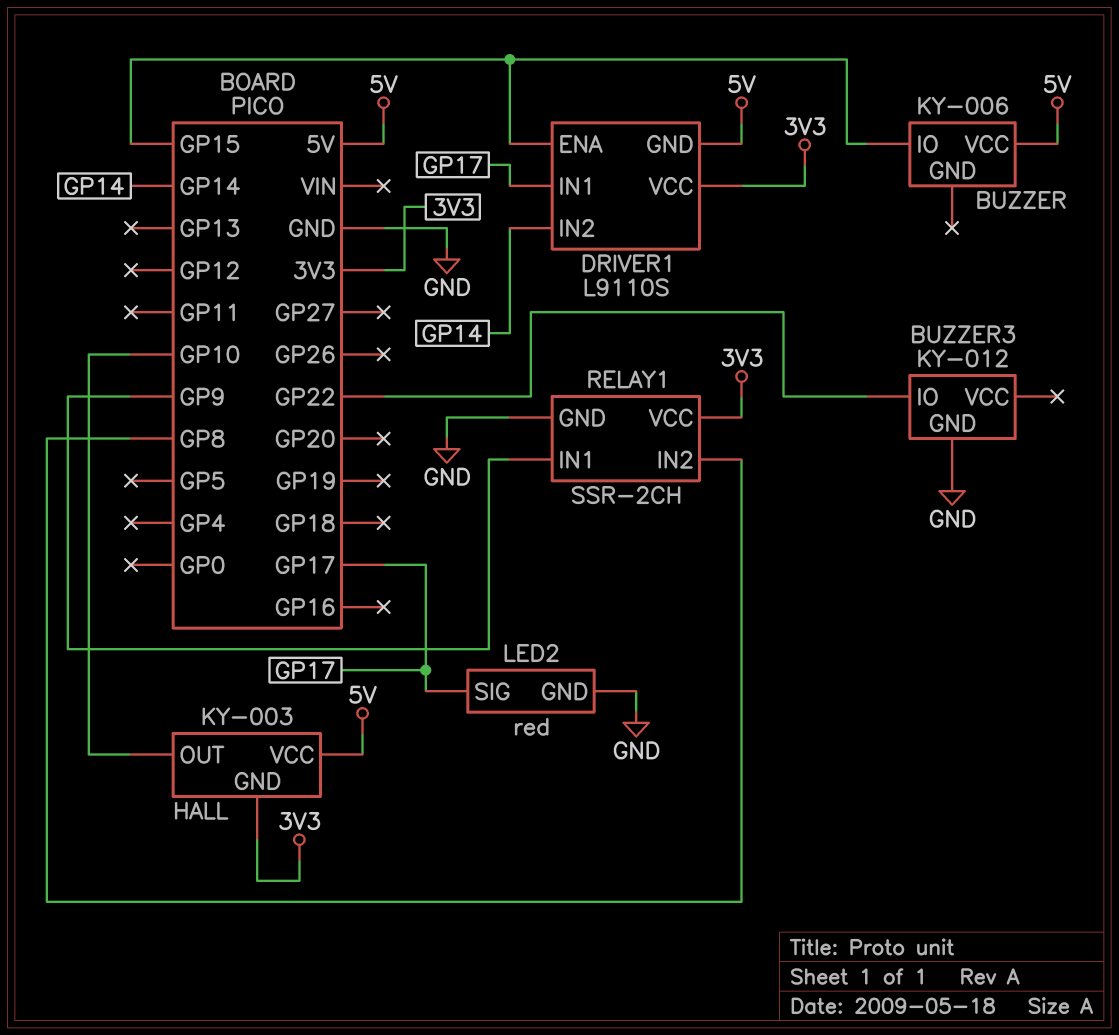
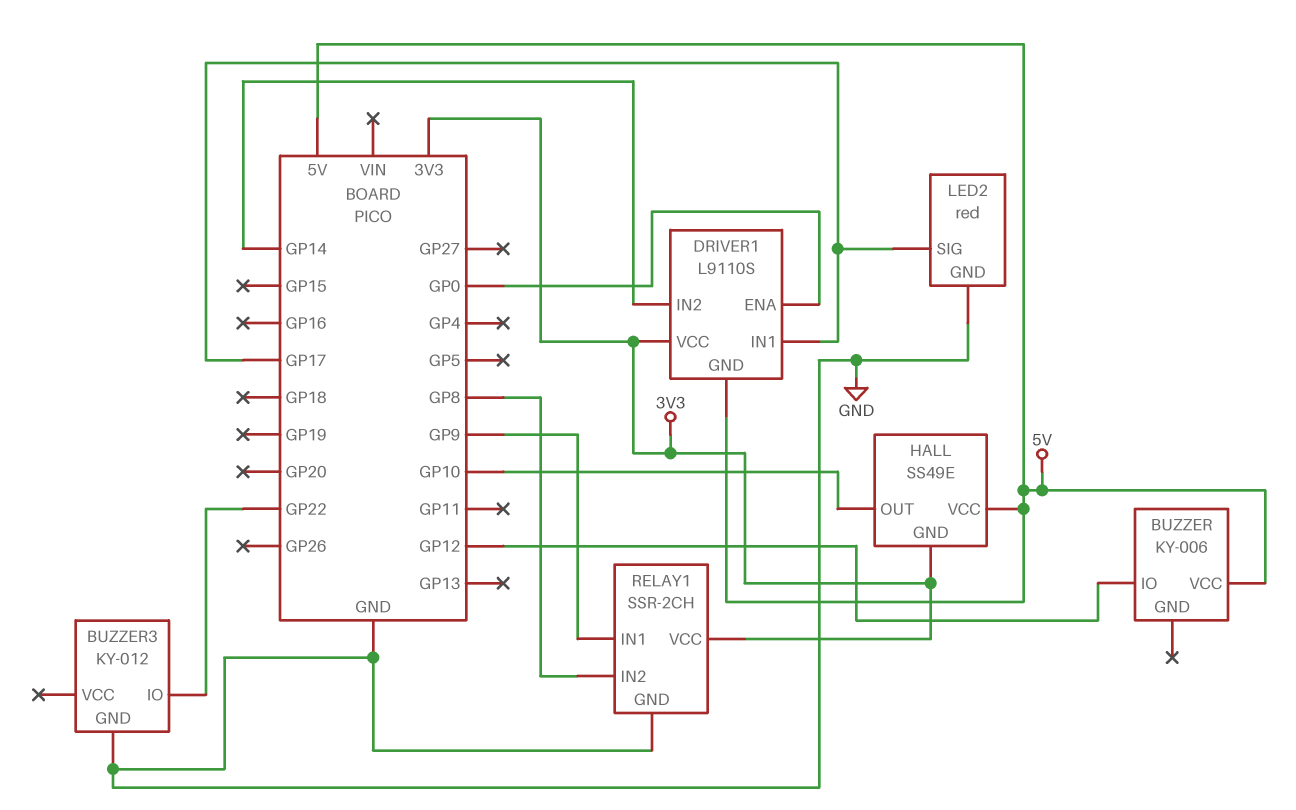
BUZZER pin IO: GP15 -> GP12
DRIVER1 pin ENA: GP15 -> GP0
HALL: KY-003 -> SS49E

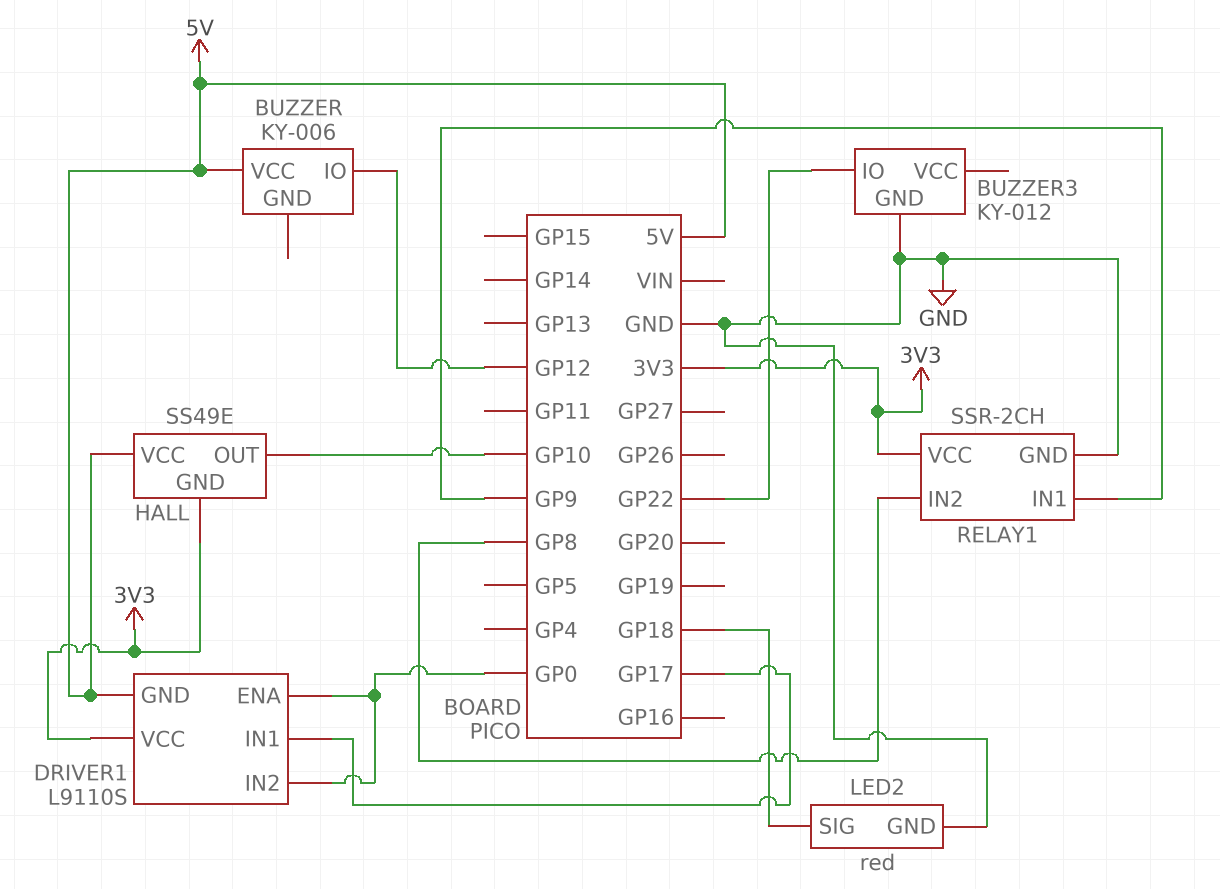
DRIVER1 pin IN2: GP14 -> GP0
LED2 pin SIG: GP17 -> GP18

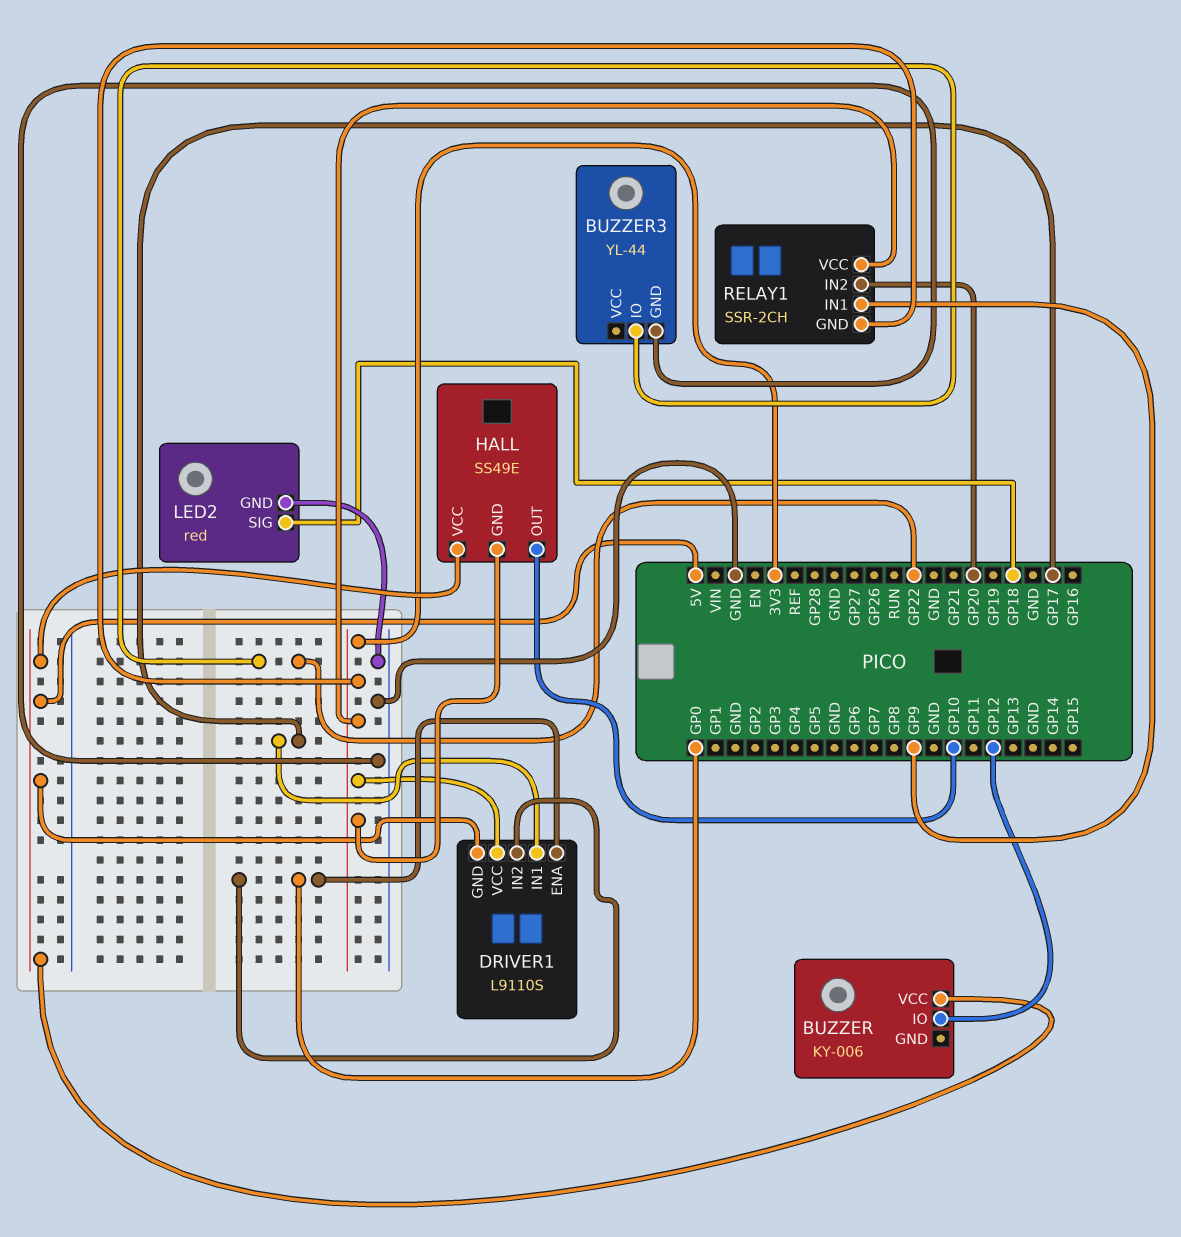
BUZZER3: KY-012 -> YL-44
RELAY1 pin GND: GND -> 3V3
RELAY1 pin IN2: GP8 -> GP20

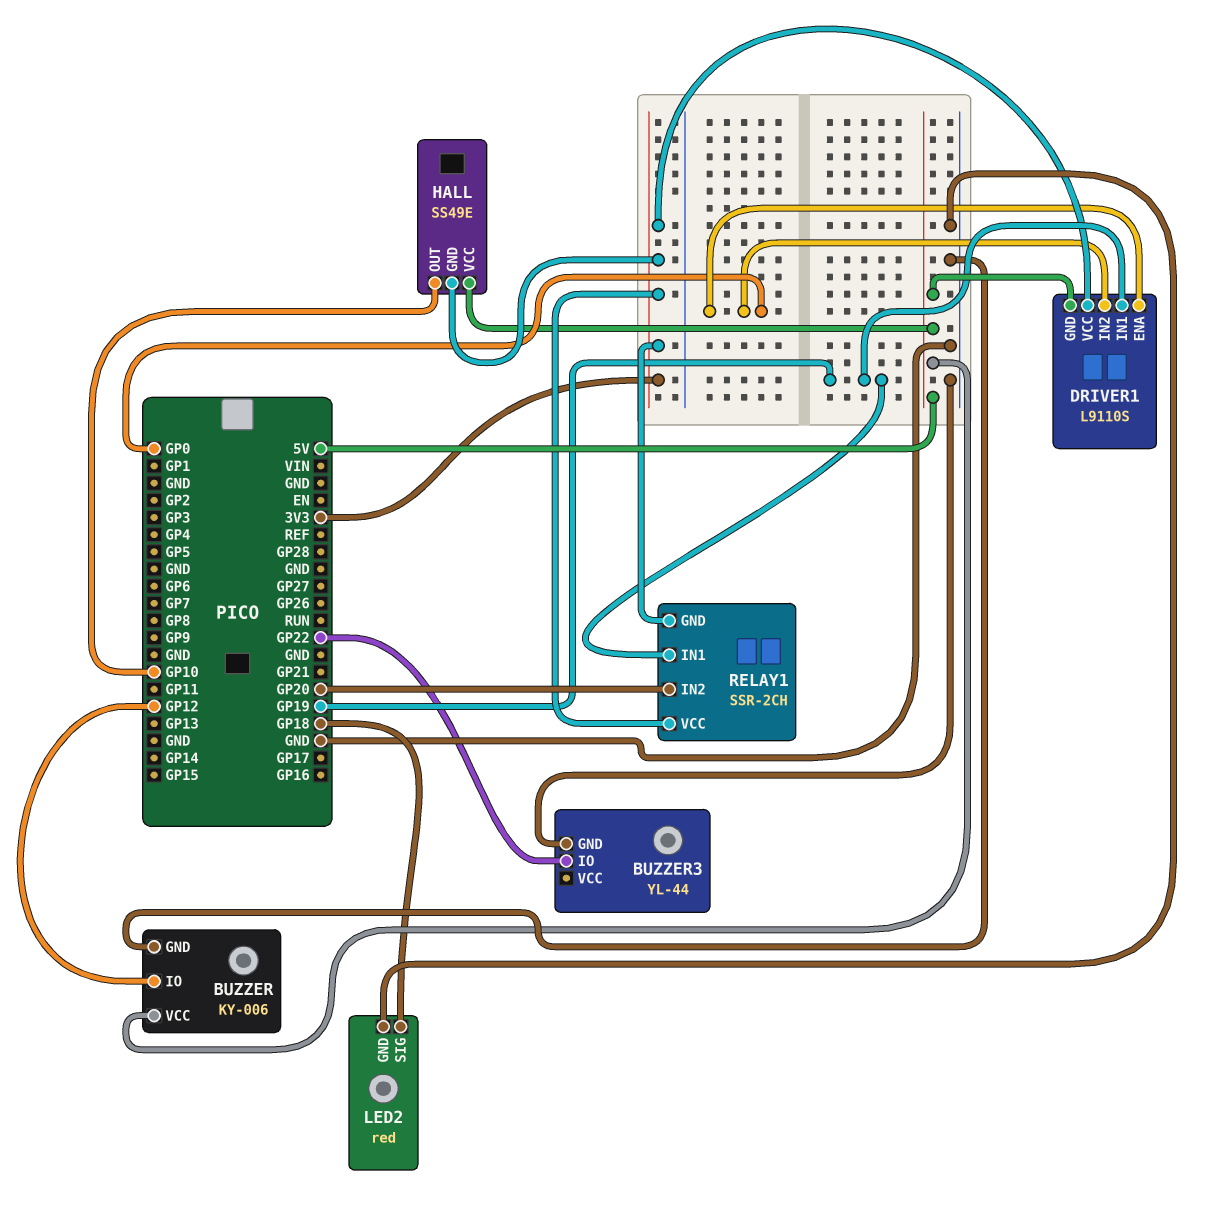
BUZZER pin GND: none -> GND
DRIVER1 pin IN1: GP17 -> GP19
RELAY1 pin IN1: GP9 -> GP19

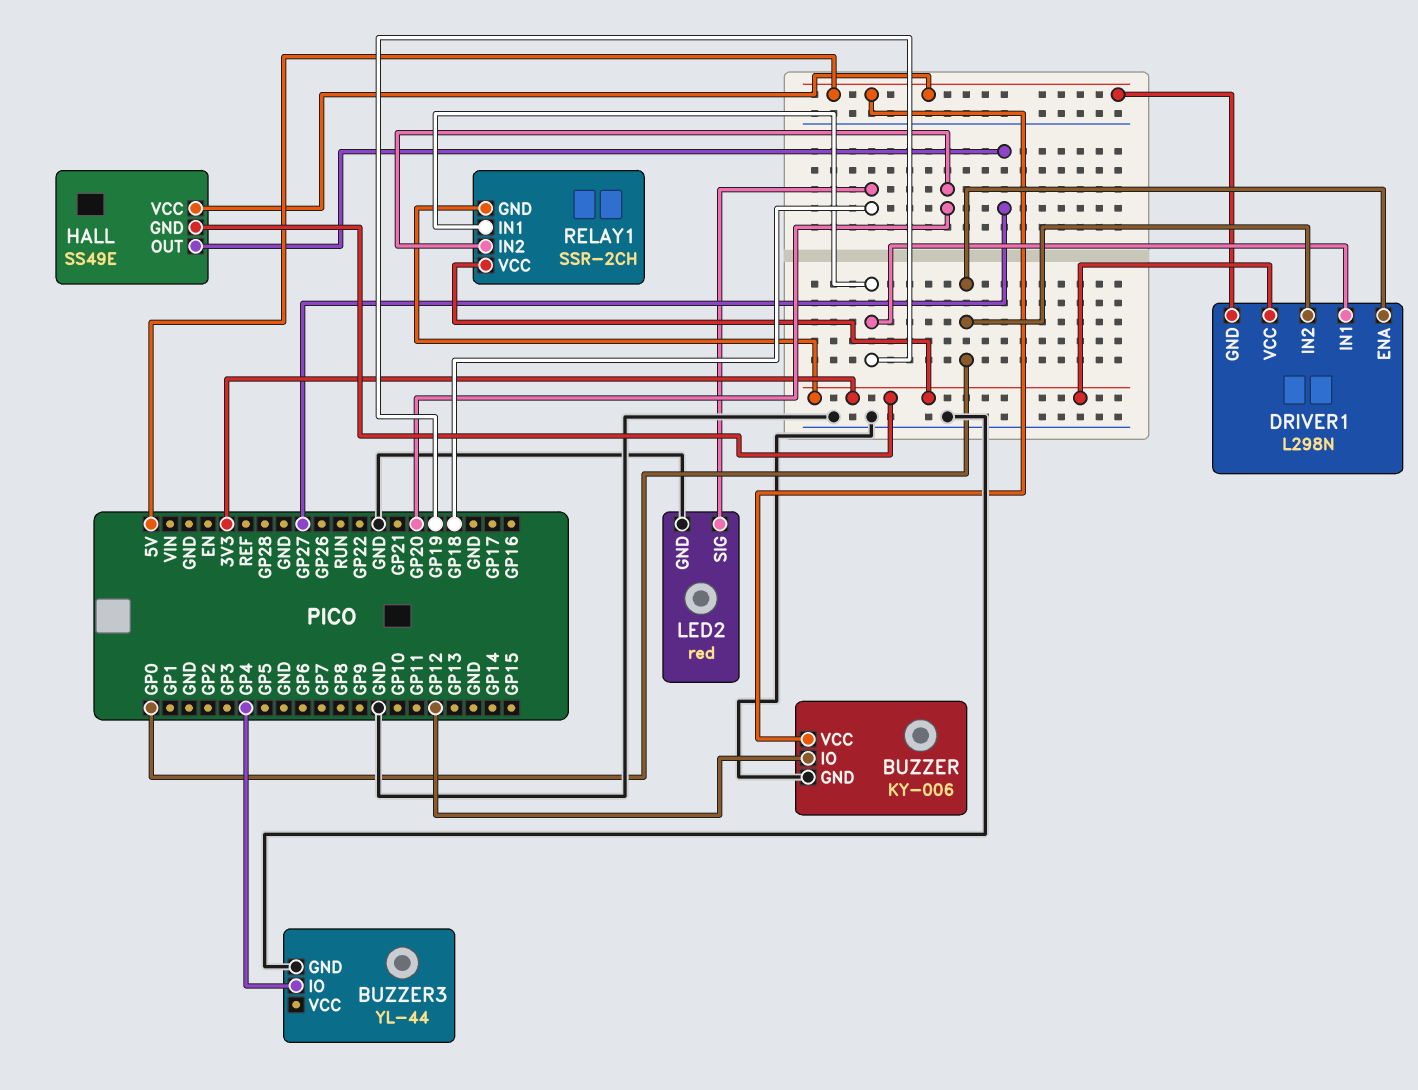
BUZZER3 pin IO: GP22 -> GP4
DRIVER1: L9110S -> L298N
HALL pin OUT: GP10 -> GP27

